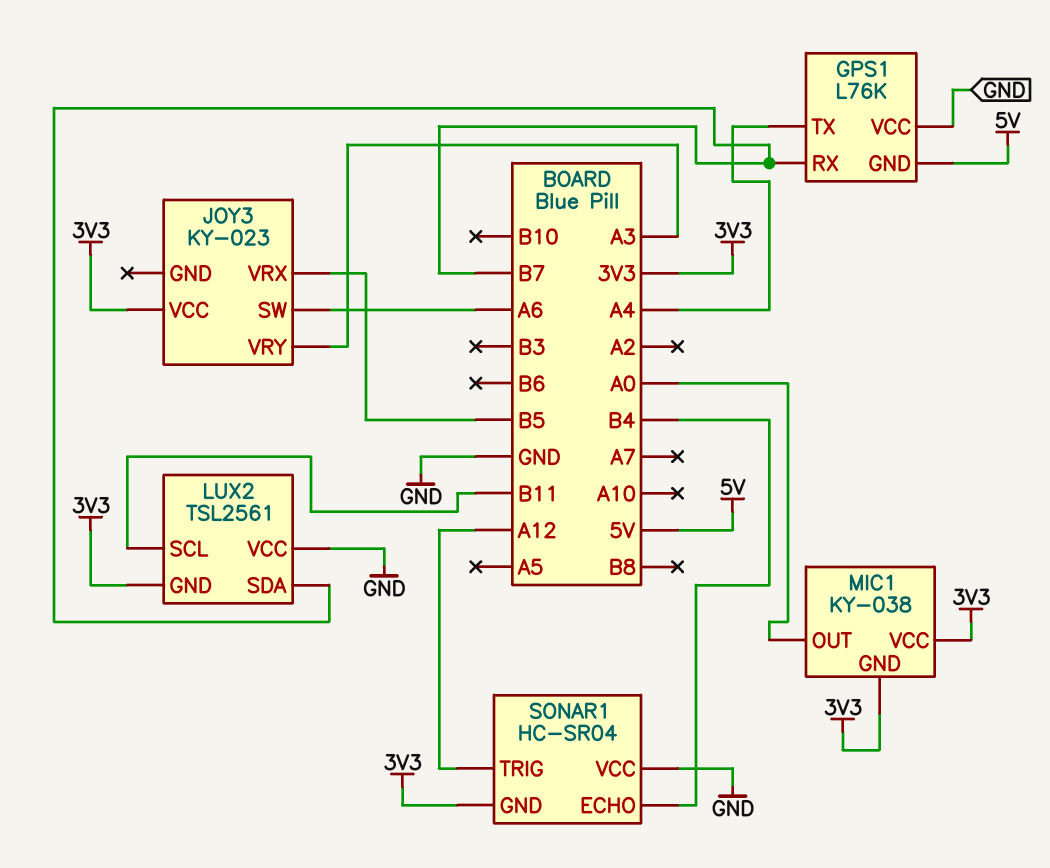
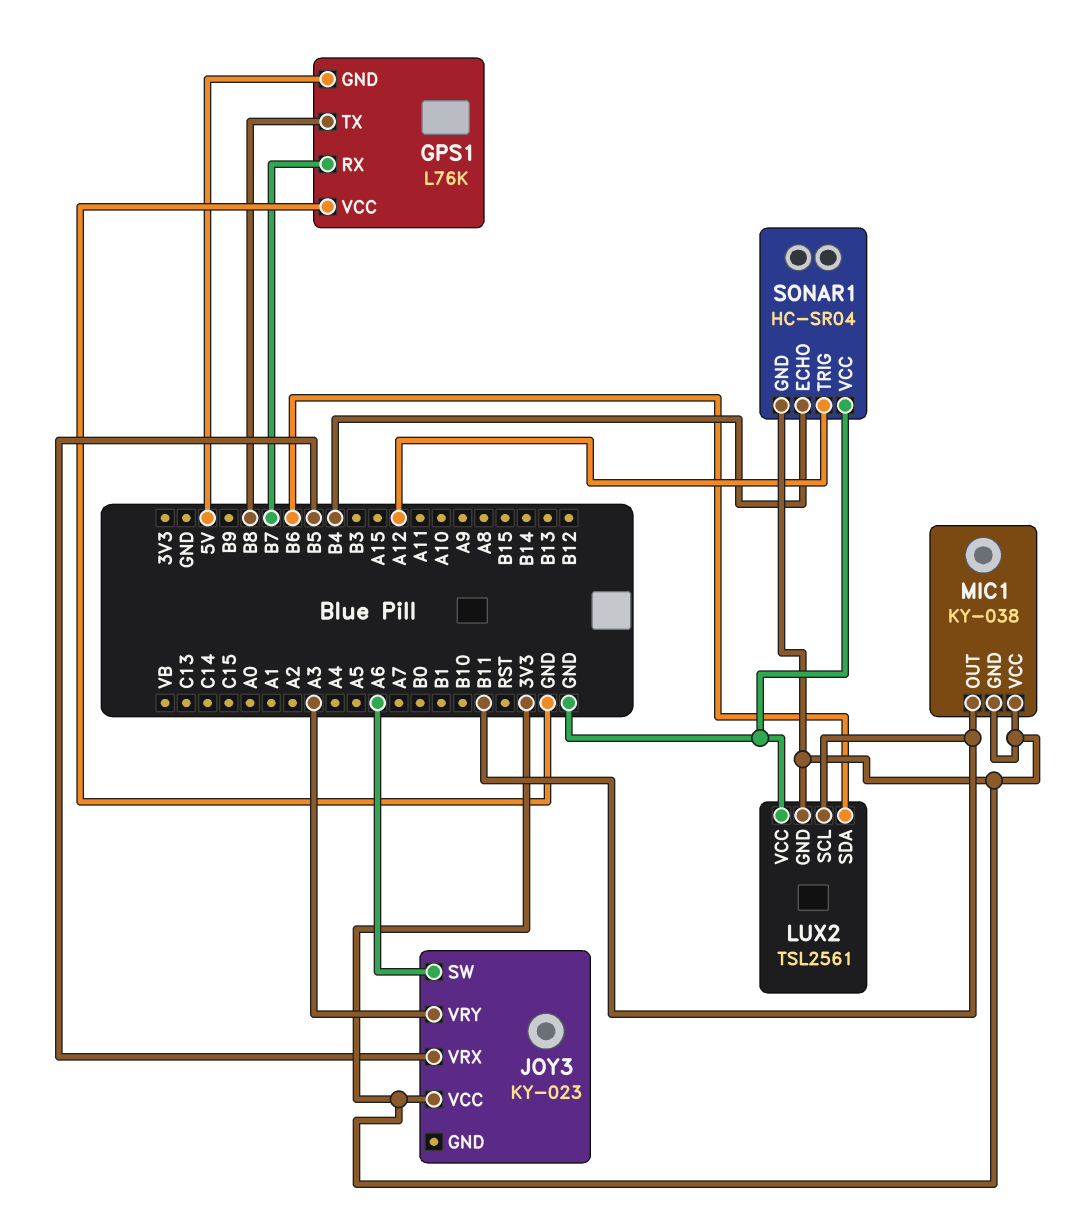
GPS1 pin TX: A4 -> B8
LUX2 pin SDA: B7 -> B6
MIC1 pin OUT: A0 -> B11

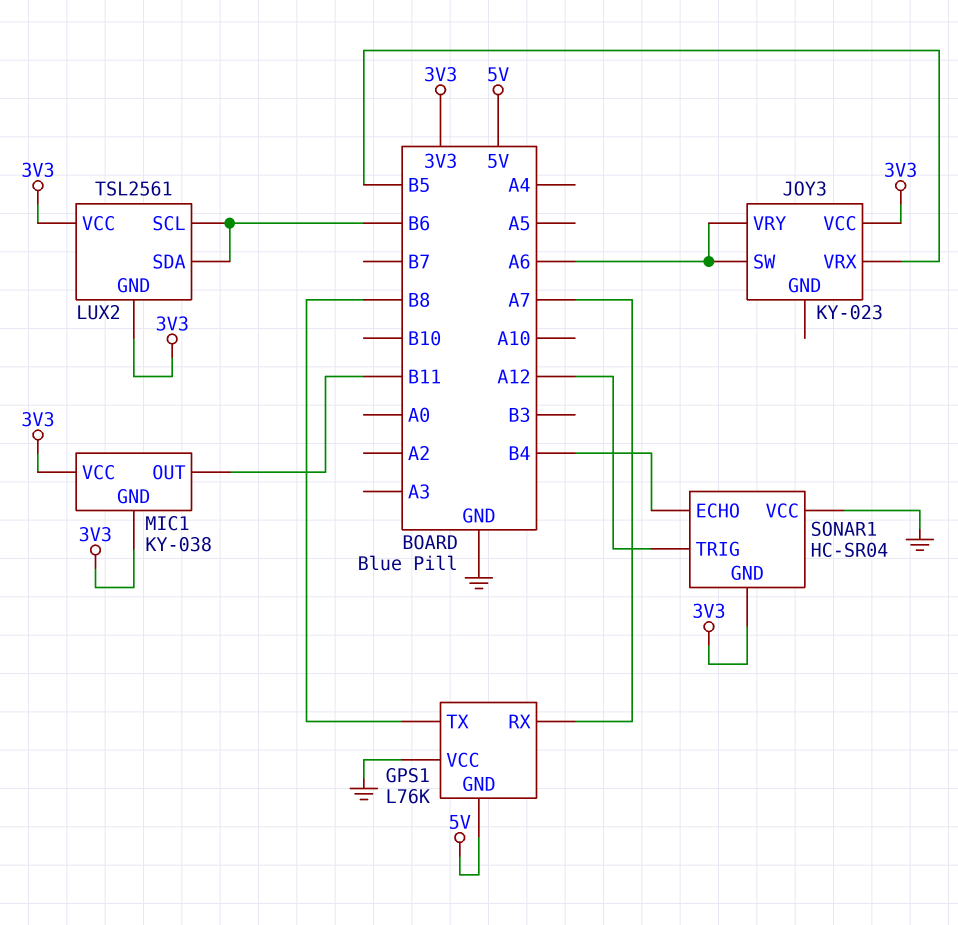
GPS1 pin RX: B7 -> A7
JOY3 pin VRY: A3 -> A6
LUX2 pin SCL: B11 -> B6
LUX2 pin VCC: GND -> 3V3

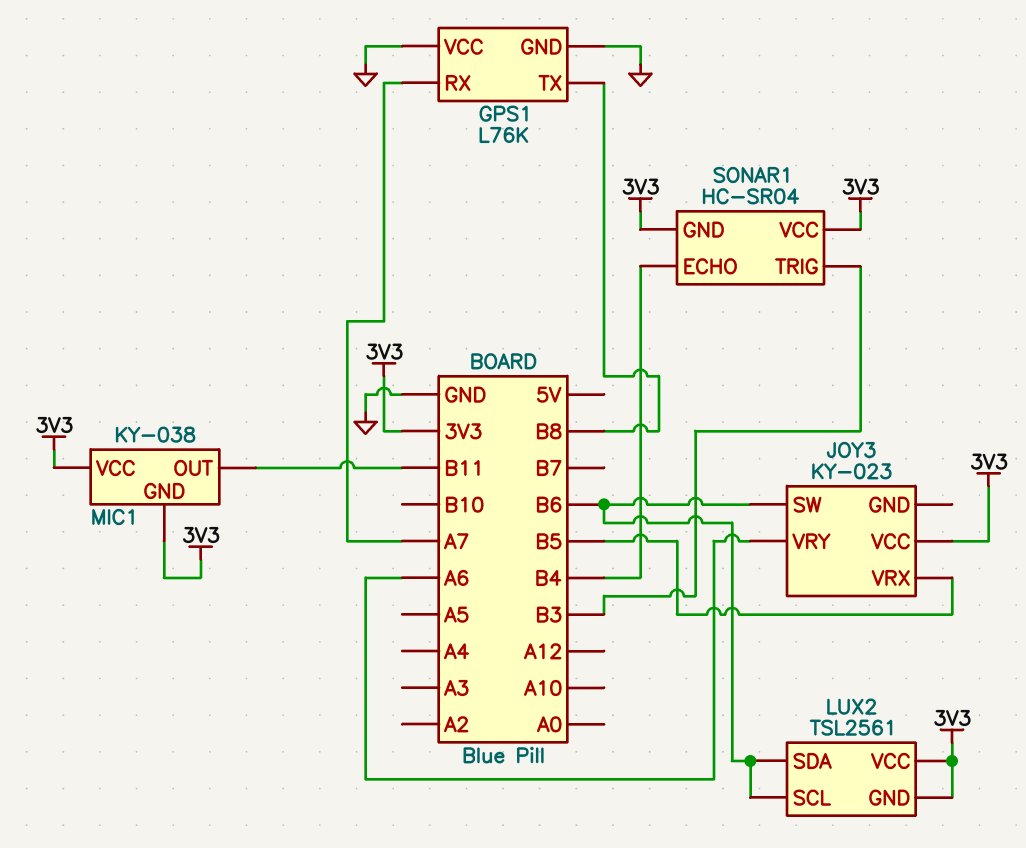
GPS1 pin GND: 5V -> GND
JOY3 pin SW: A6 -> B6
SONAR1 pin TRIG: A12 -> B3
SONAR1 pin VCC: GND -> 3V3

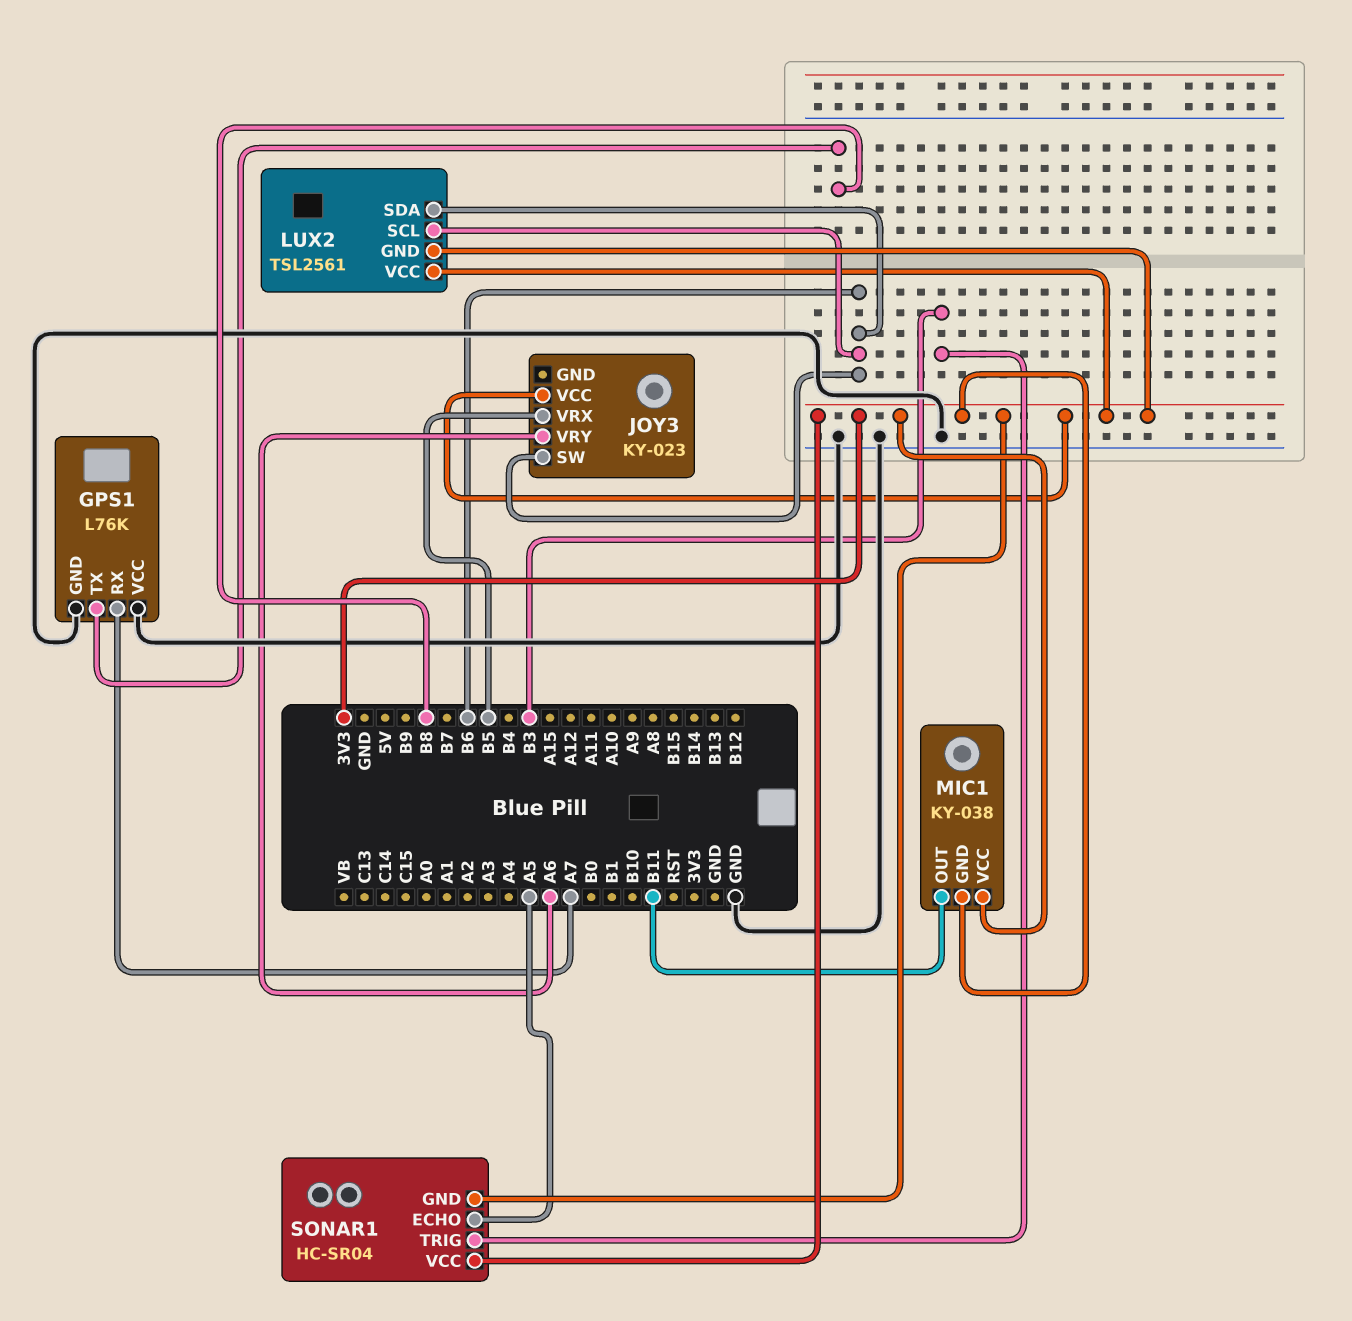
SONAR1 pin ECHO: B4 -> A5

